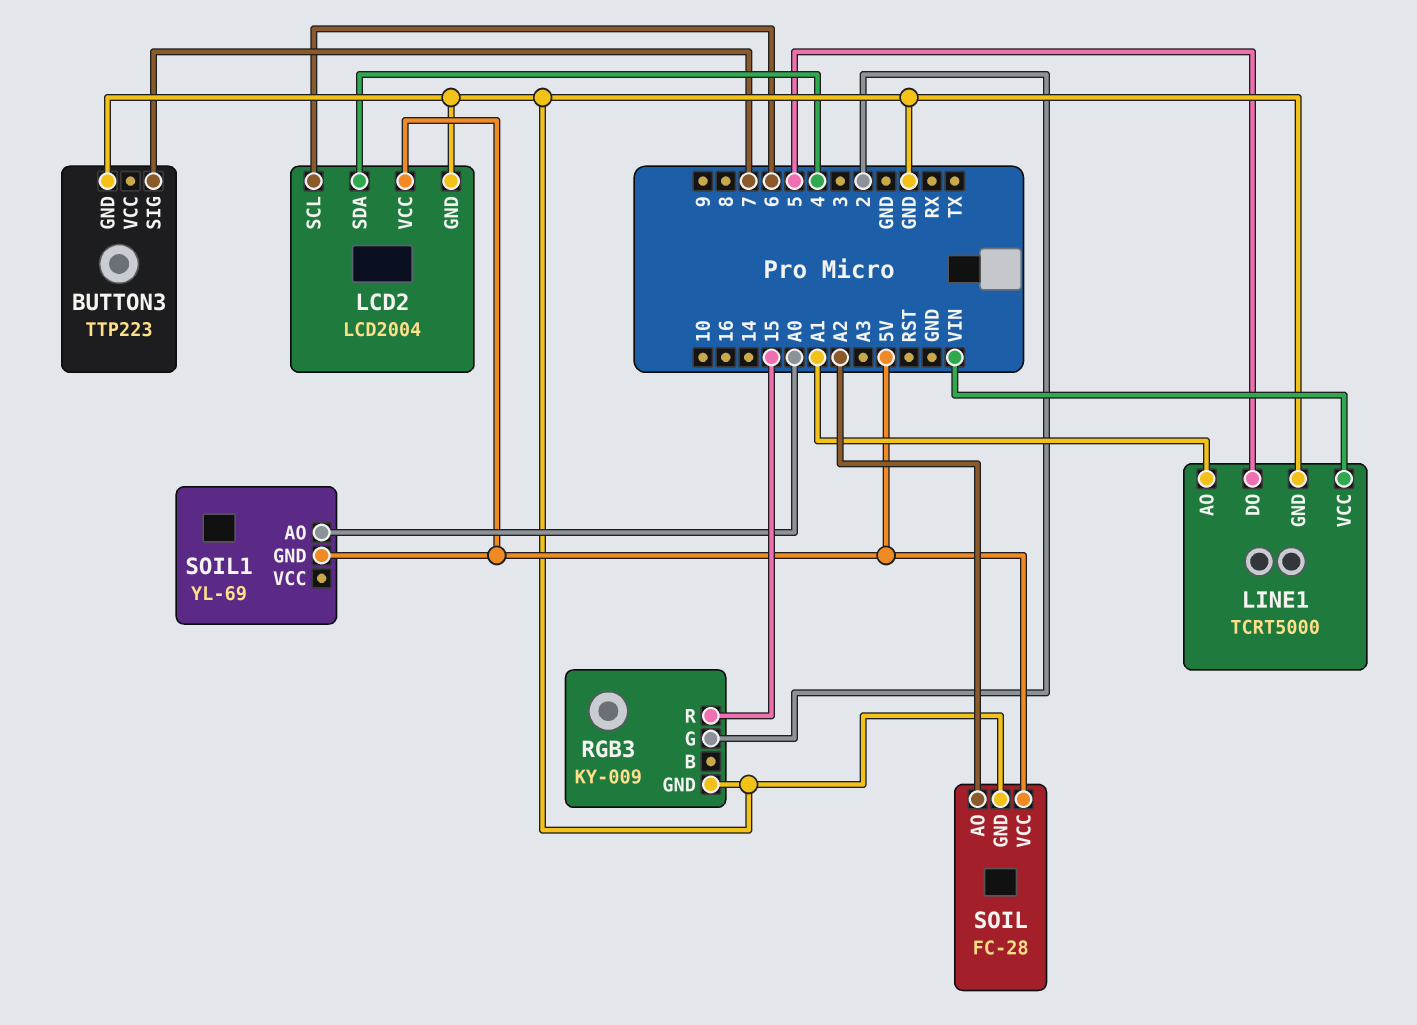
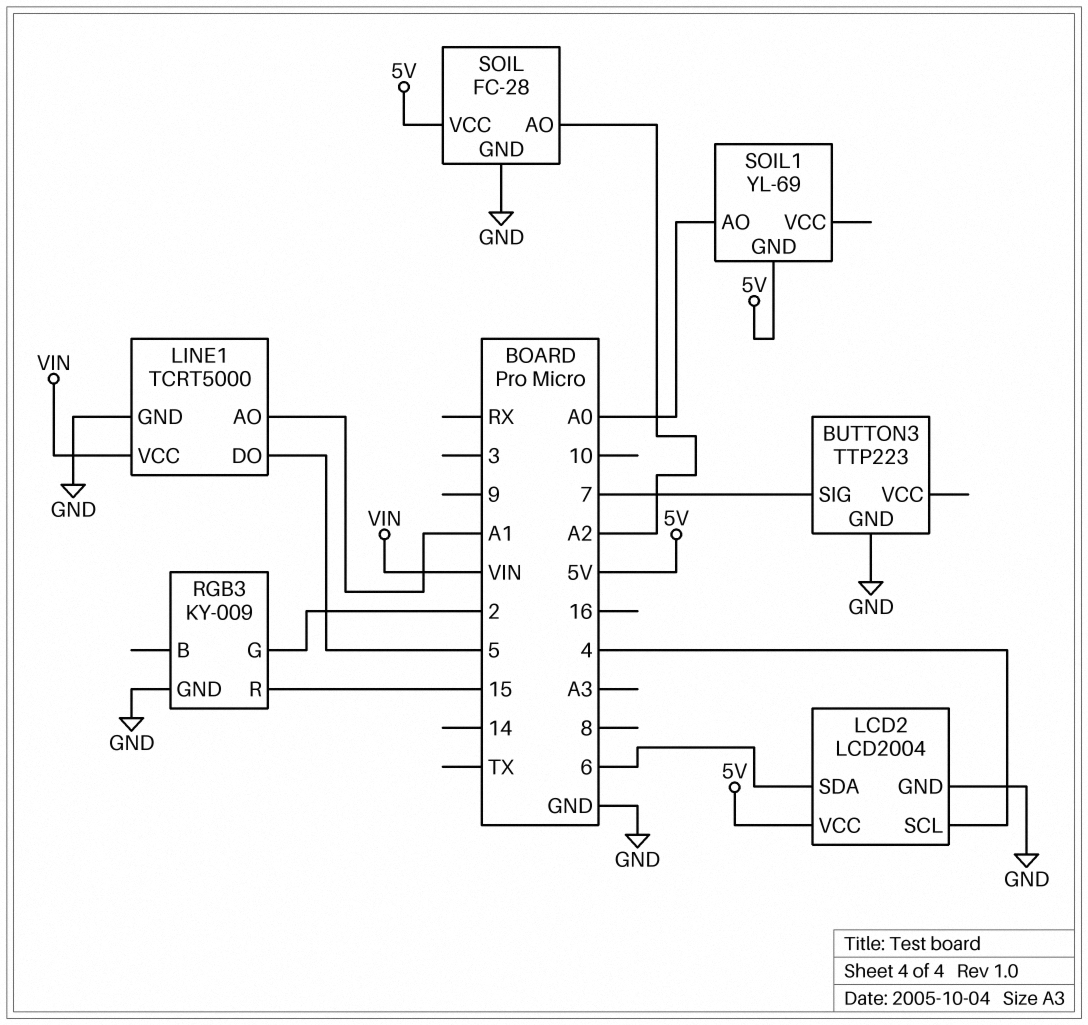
LCD2 pin SCL: 6 -> 4
LCD2 pin SDA: 4 -> 6

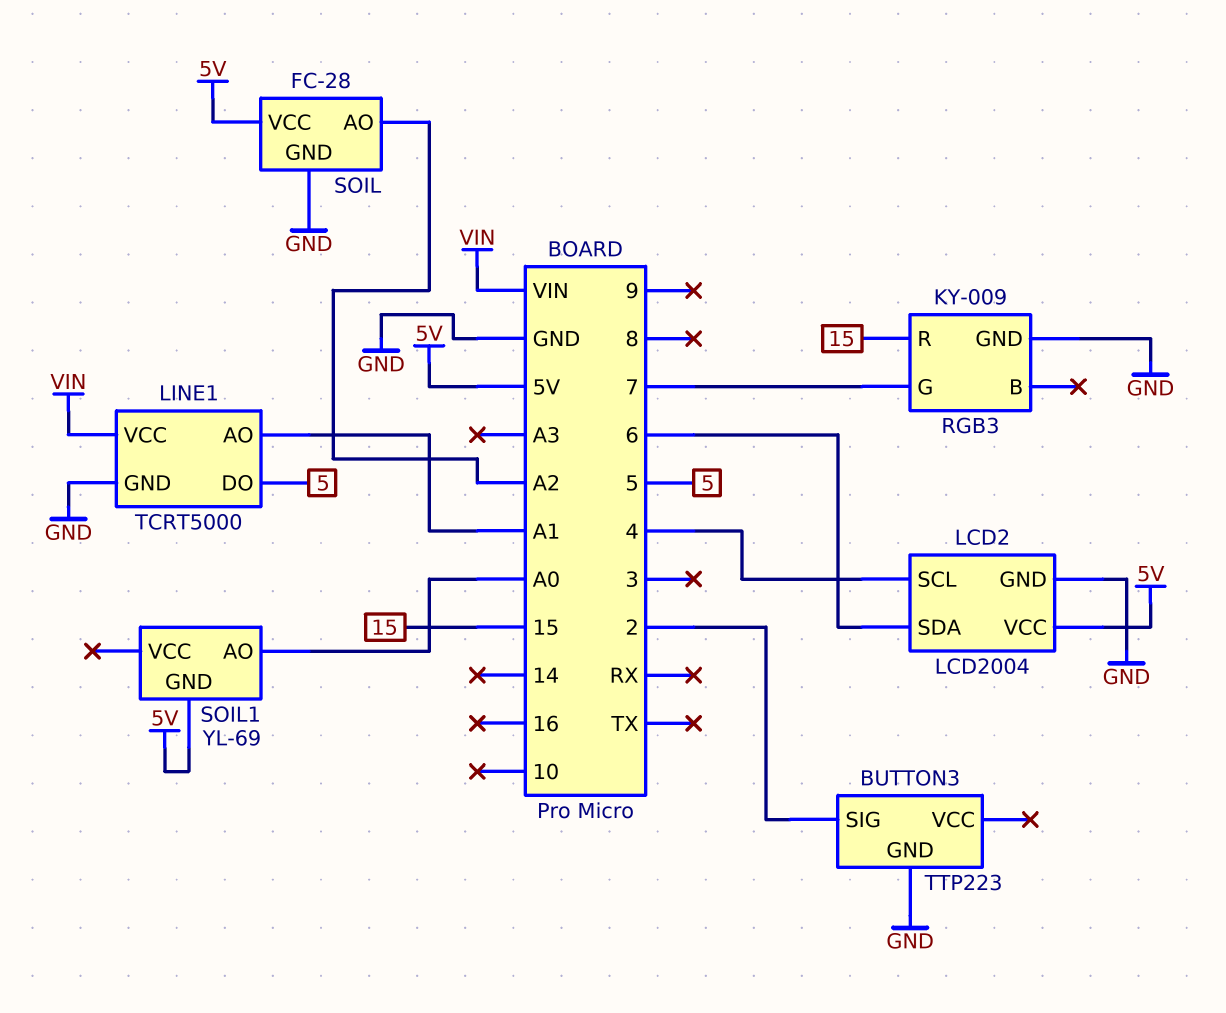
BUTTON3 pin SIG: 7 -> 2
RGB3 pin G: 2 -> 7

